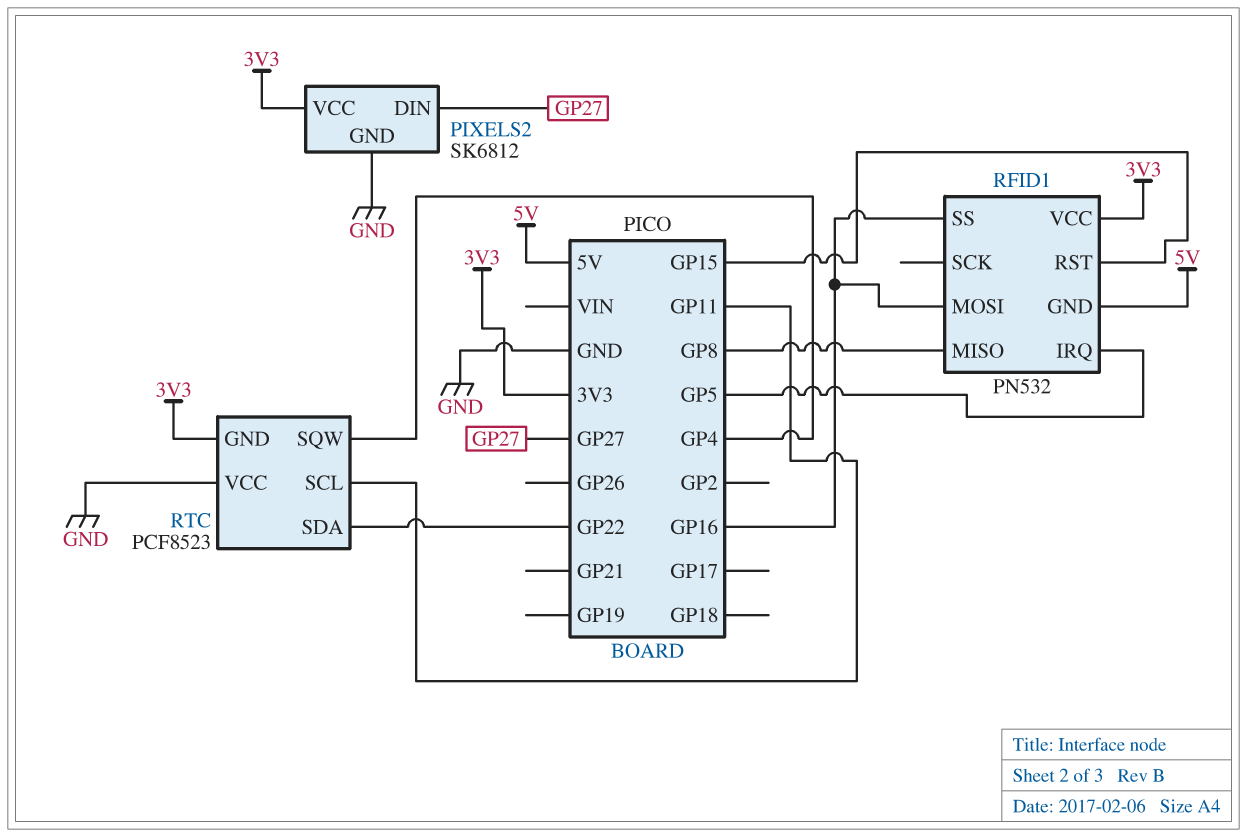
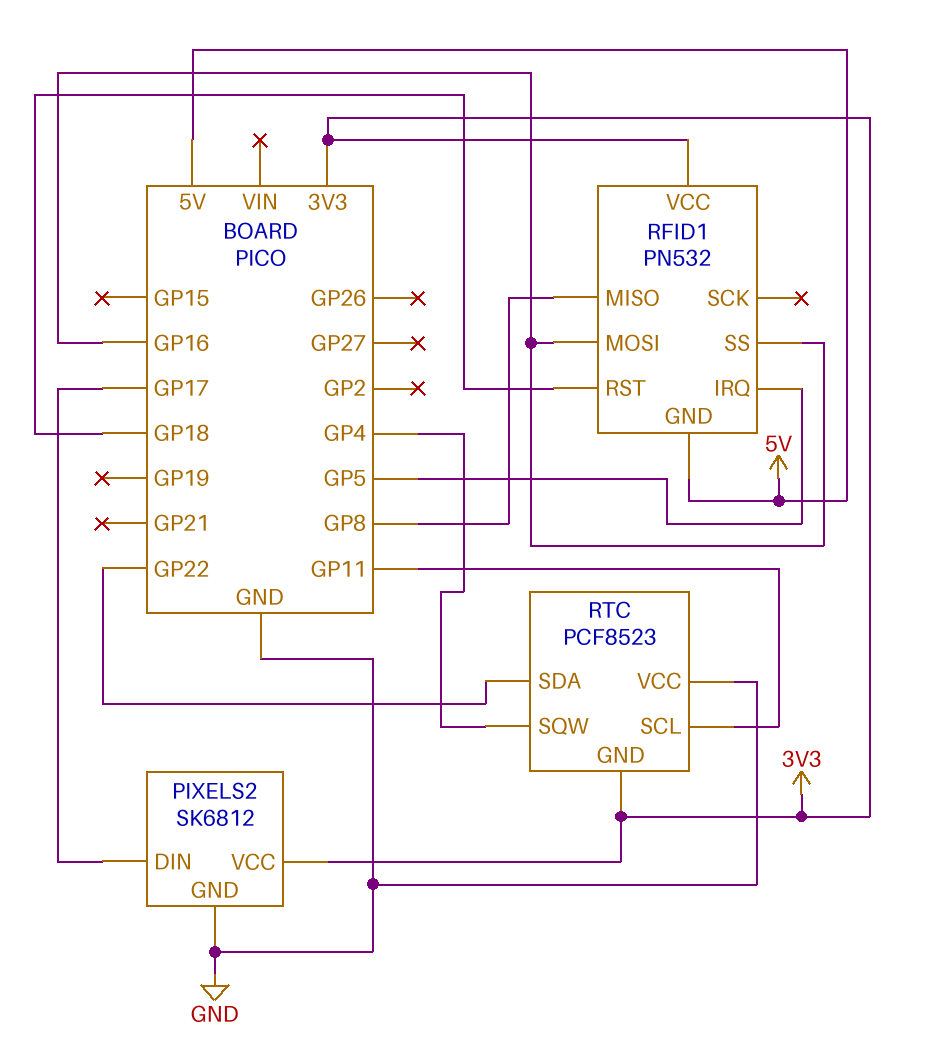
PIXELS2 pin DIN: GP27 -> GP17
RFID1 pin RST: GP15 -> GP18

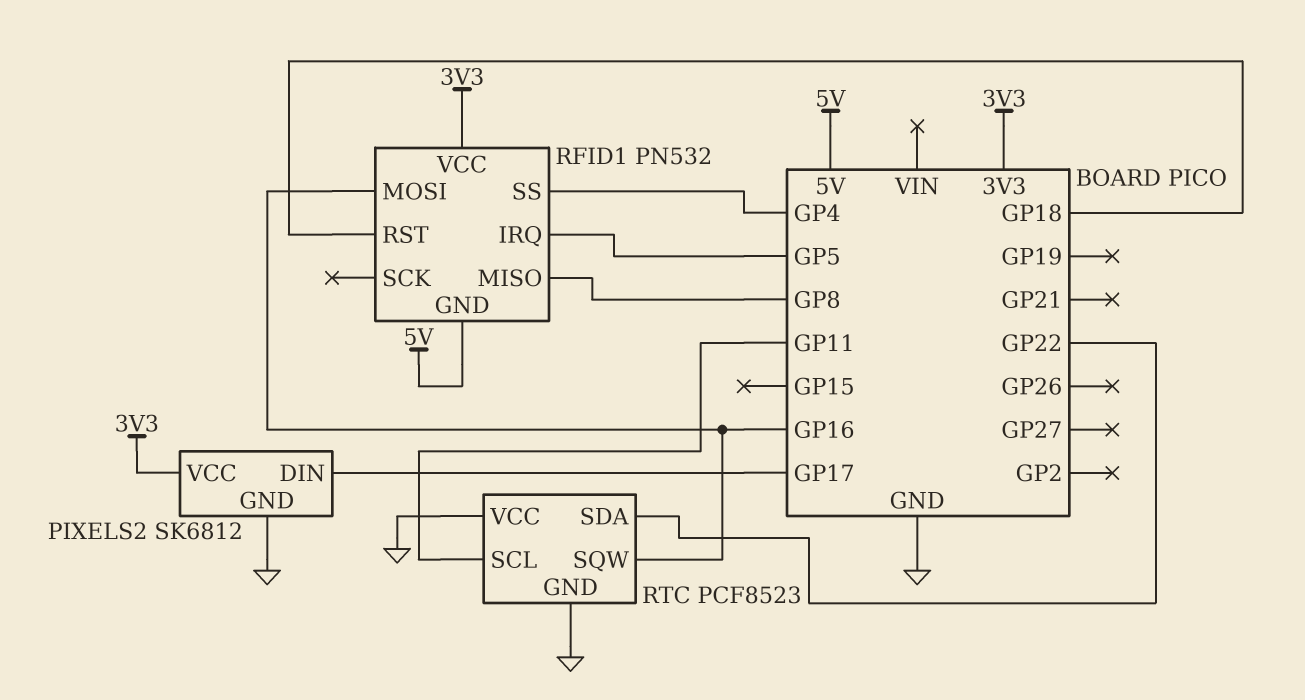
RFID1 pin SS: GP16 -> GP4
RTC pin GND: 3V3 -> GND
RTC pin SQW: GP4 -> GP16

